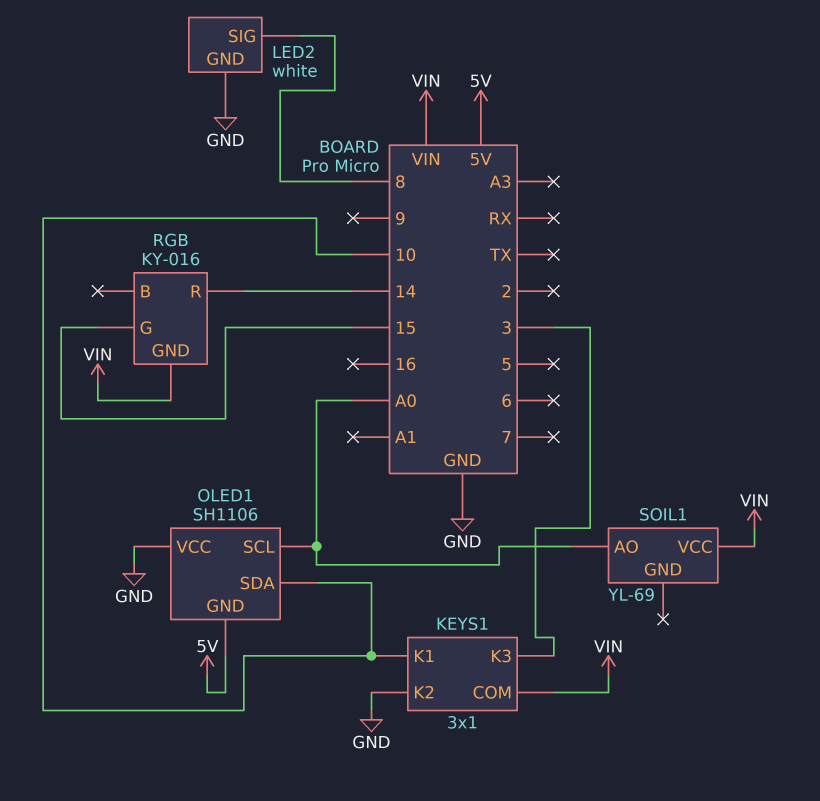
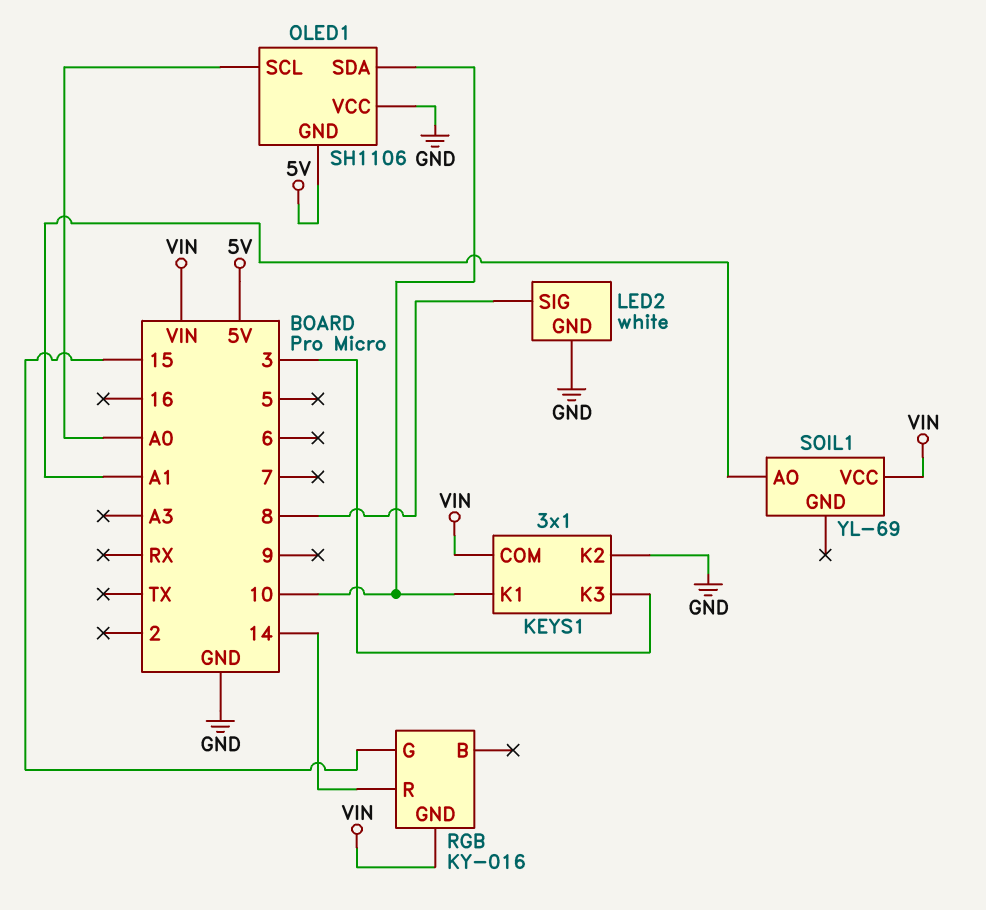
SOIL1 pin AO: A0 -> A1

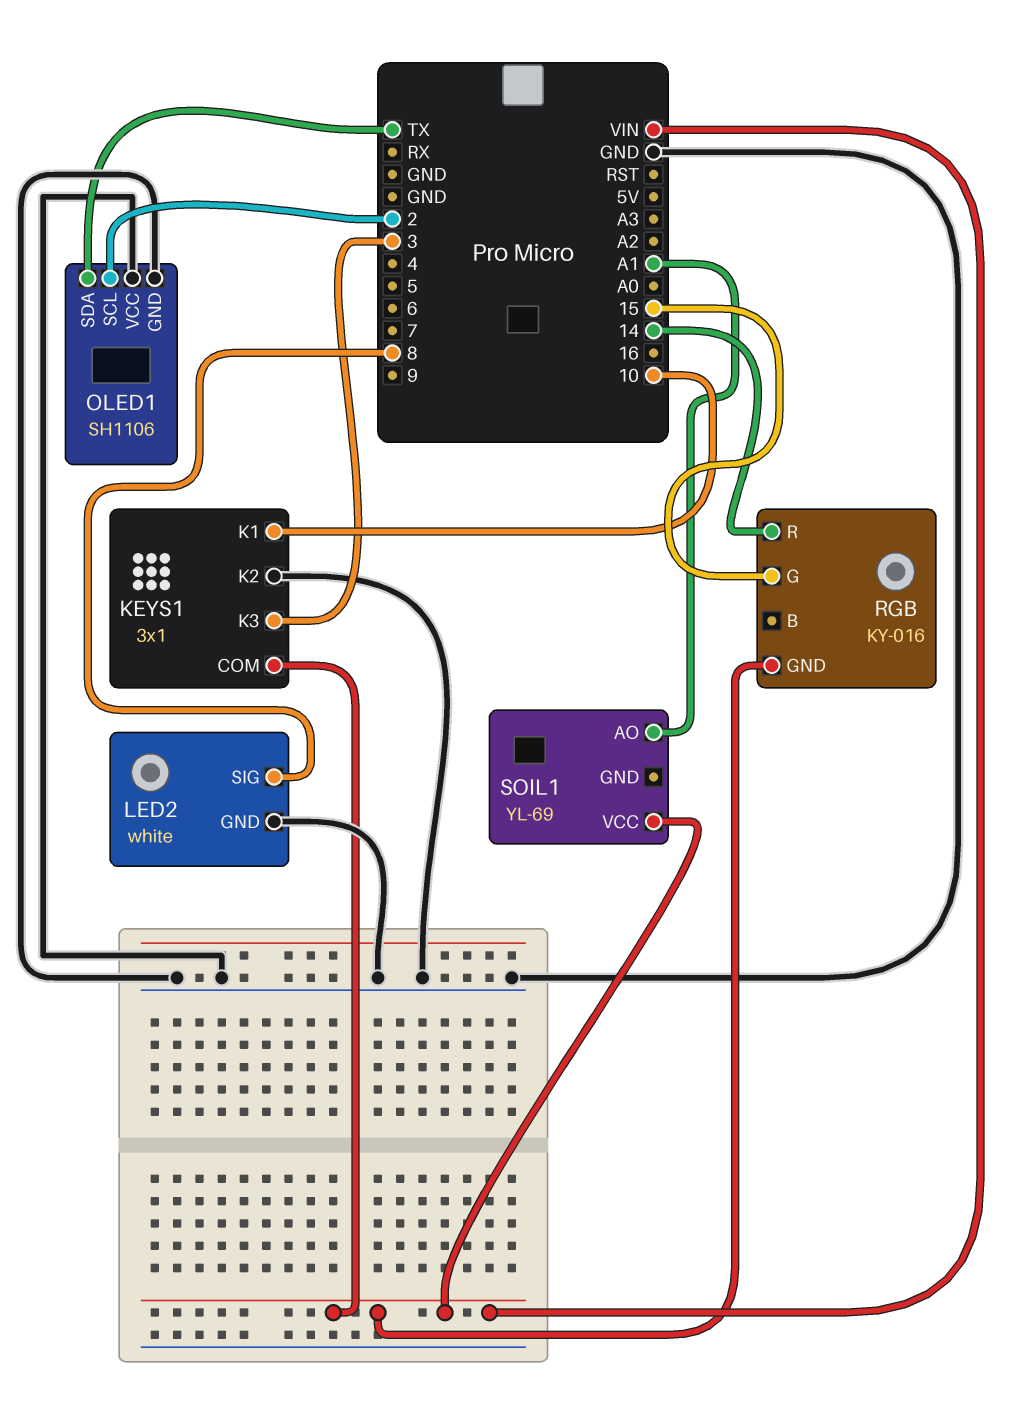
OLED1 pin GND: 5V -> GND
OLED1 pin SCL: A0 -> 2
OLED1 pin SDA: 10 -> TX

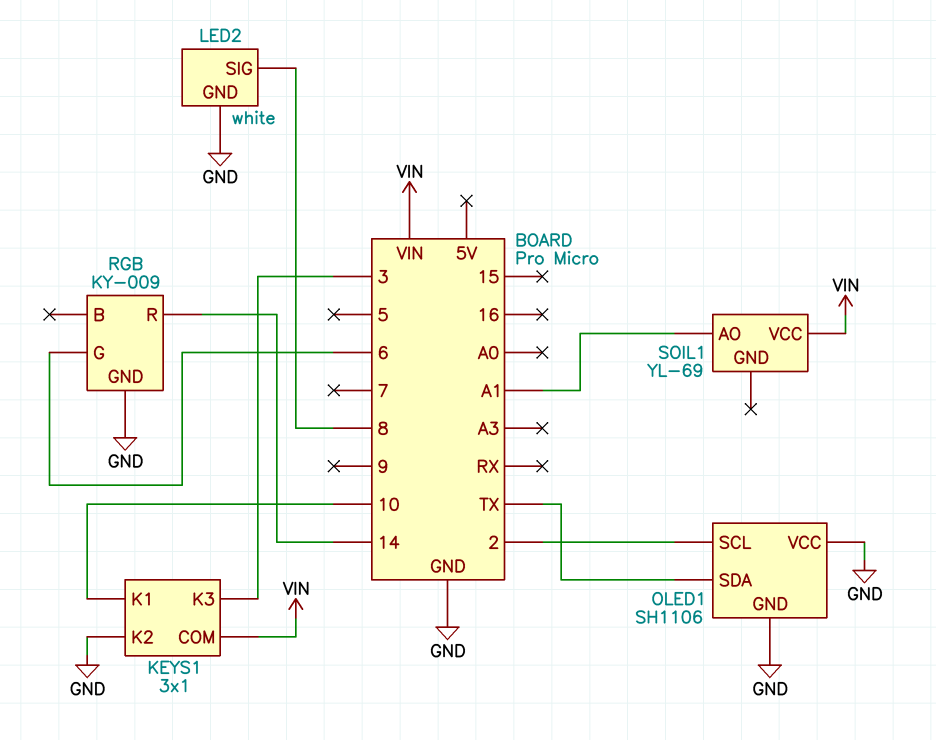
RGB: KY-016 -> KY-009
RGB pin G: 15 -> 6
RGB pin GND: VIN -> GND

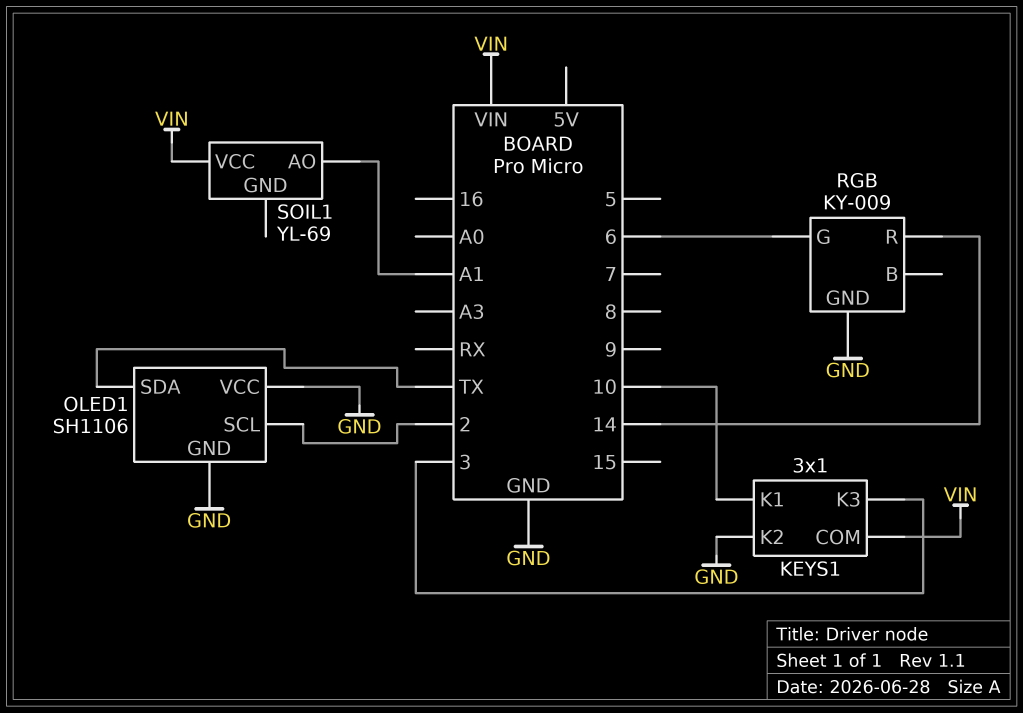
LED2: white -> none
LED2 pin GND: GND -> none
LED2 pin SIG: 8 -> none

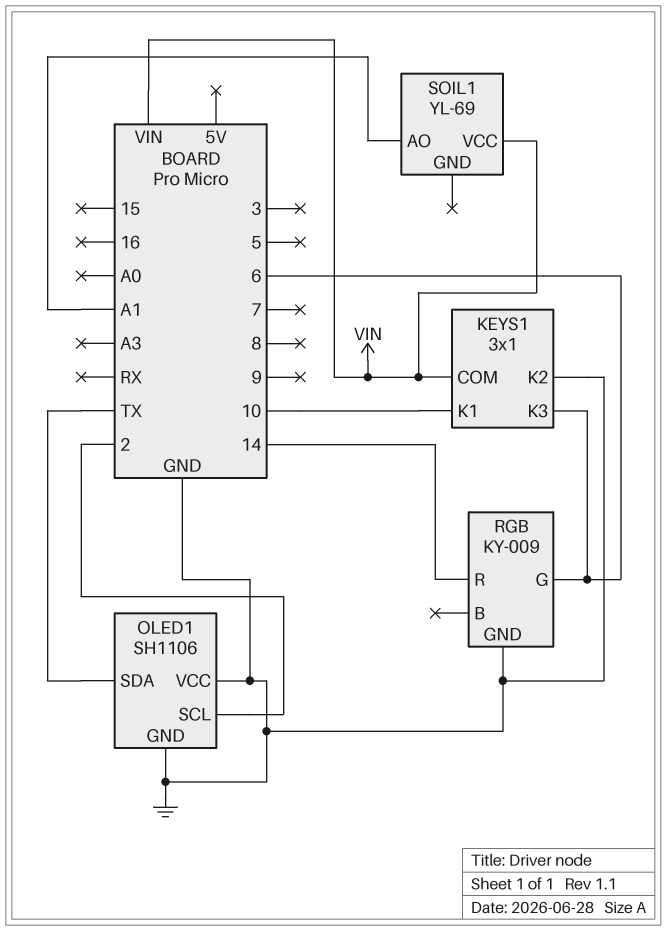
KEYS1 pin K3: 3 -> 6

